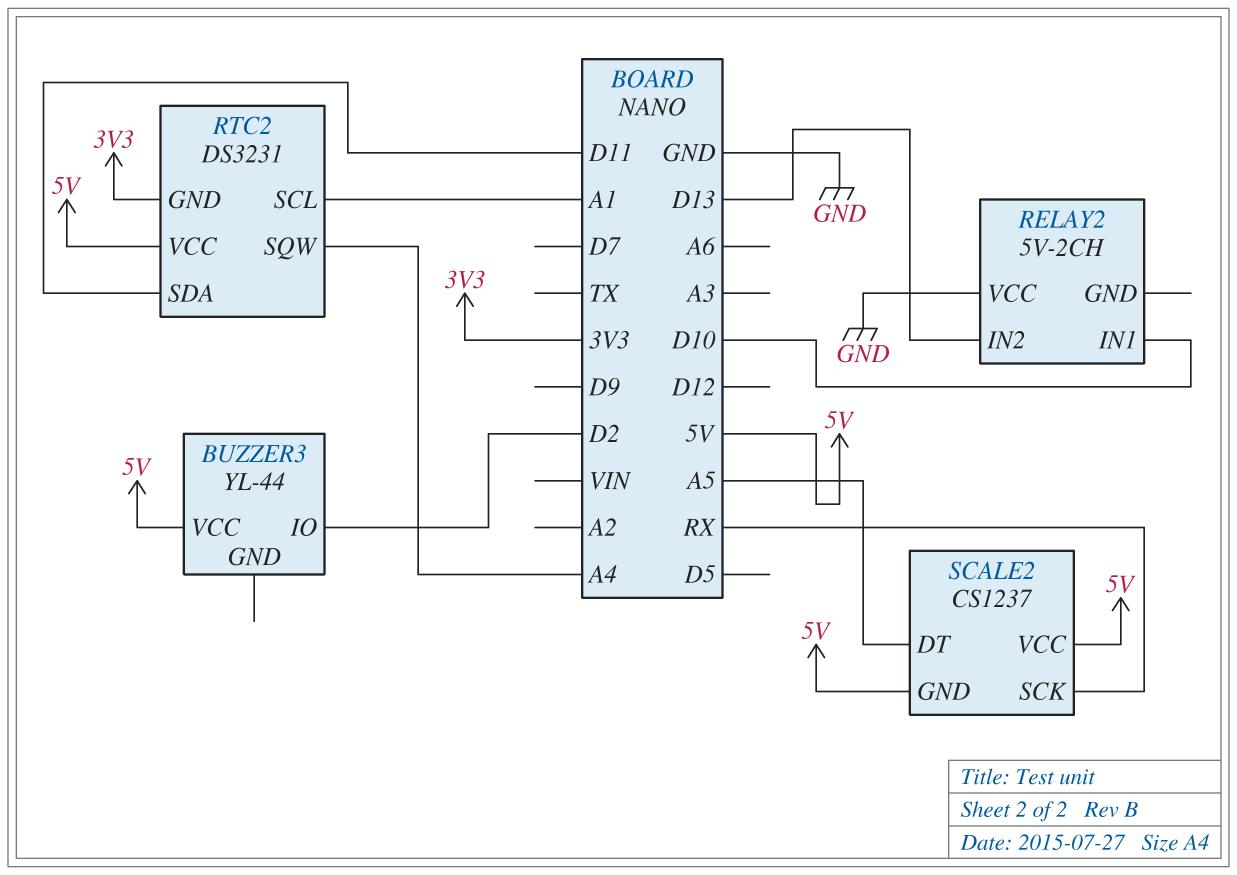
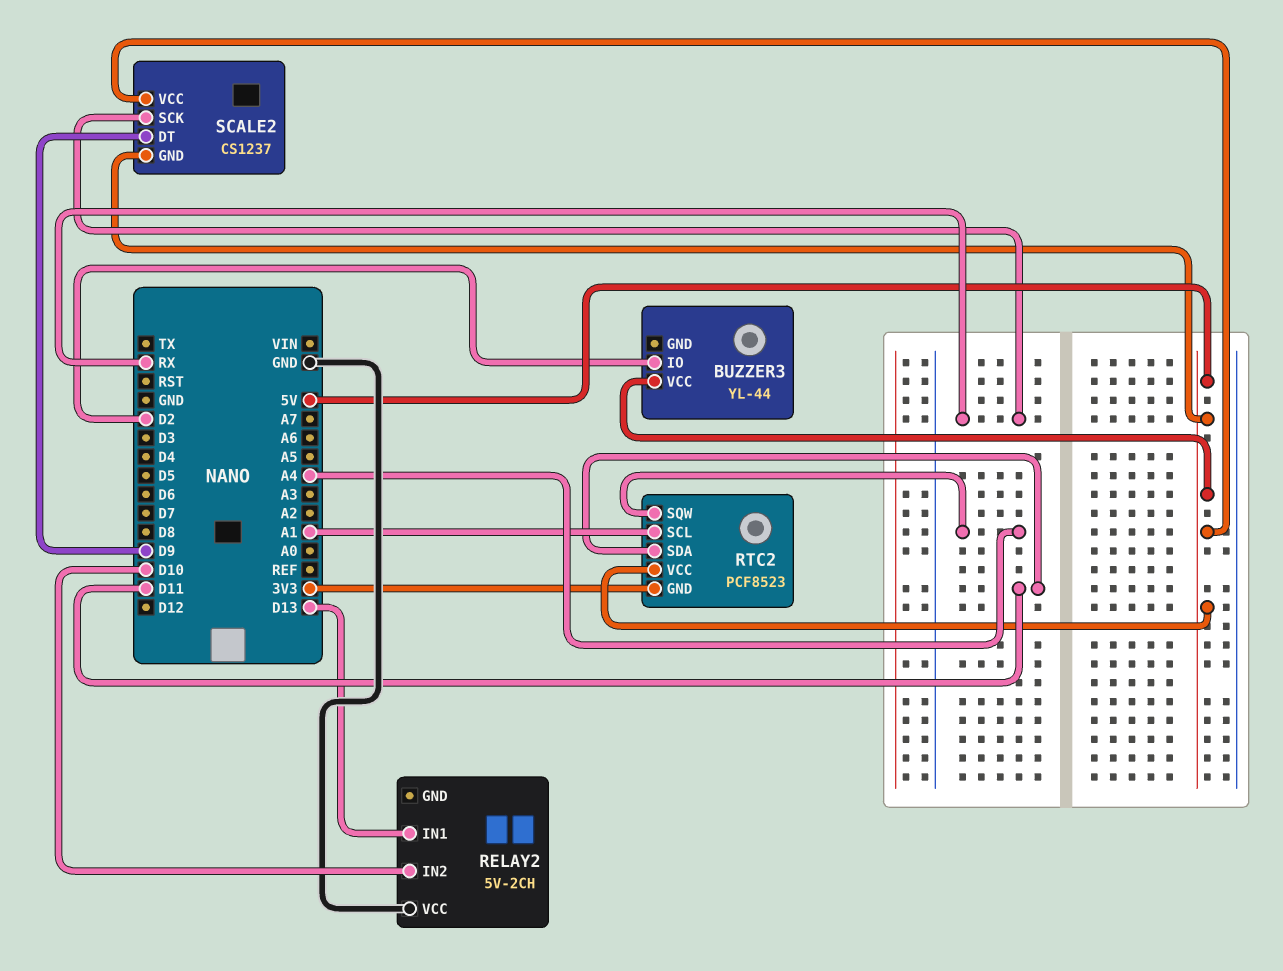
RELAY2 pin IN1: D10 -> D13
RELAY2 pin IN2: D13 -> D10
RTC2: DS3231 -> PCF8523
SCALE2 pin DT: A5 -> D9

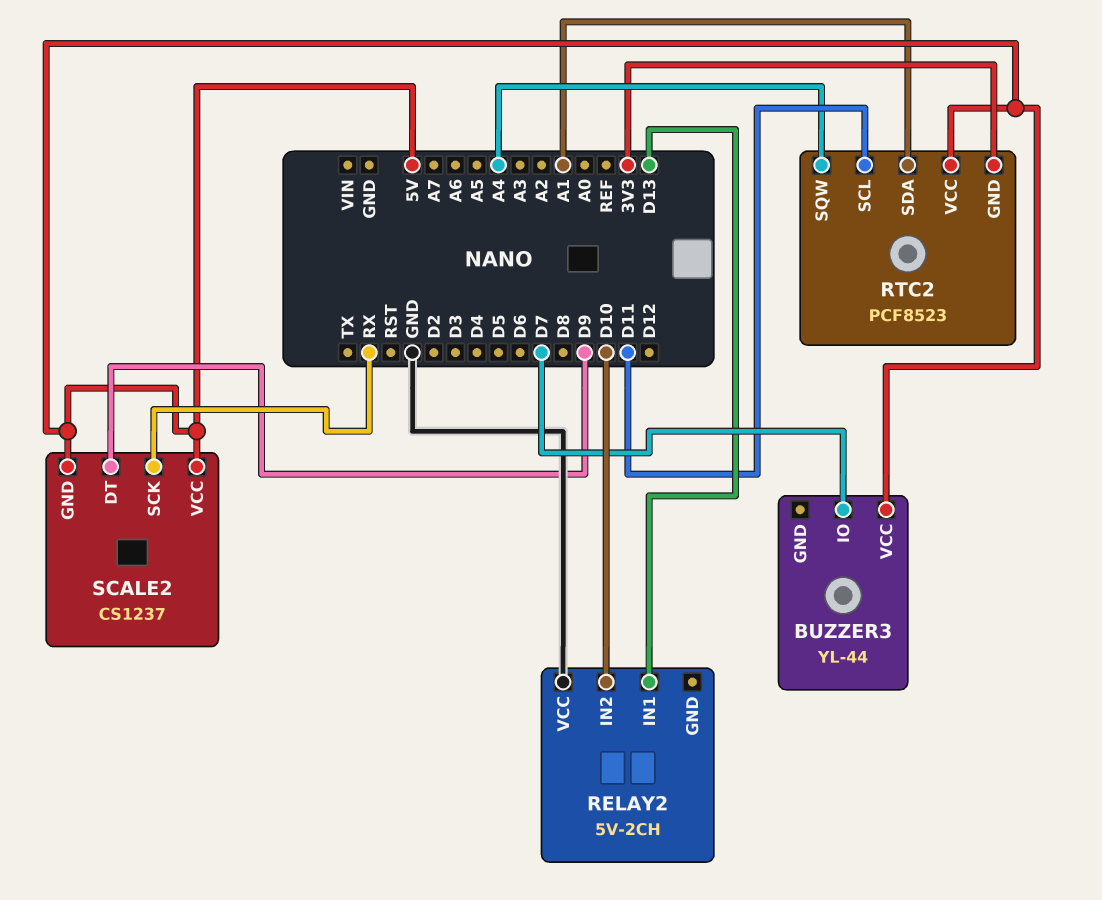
BUZZER3 pin IO: D2 -> D7
RTC2 pin SCL: A1 -> D11
RTC2 pin SDA: D11 -> A1

